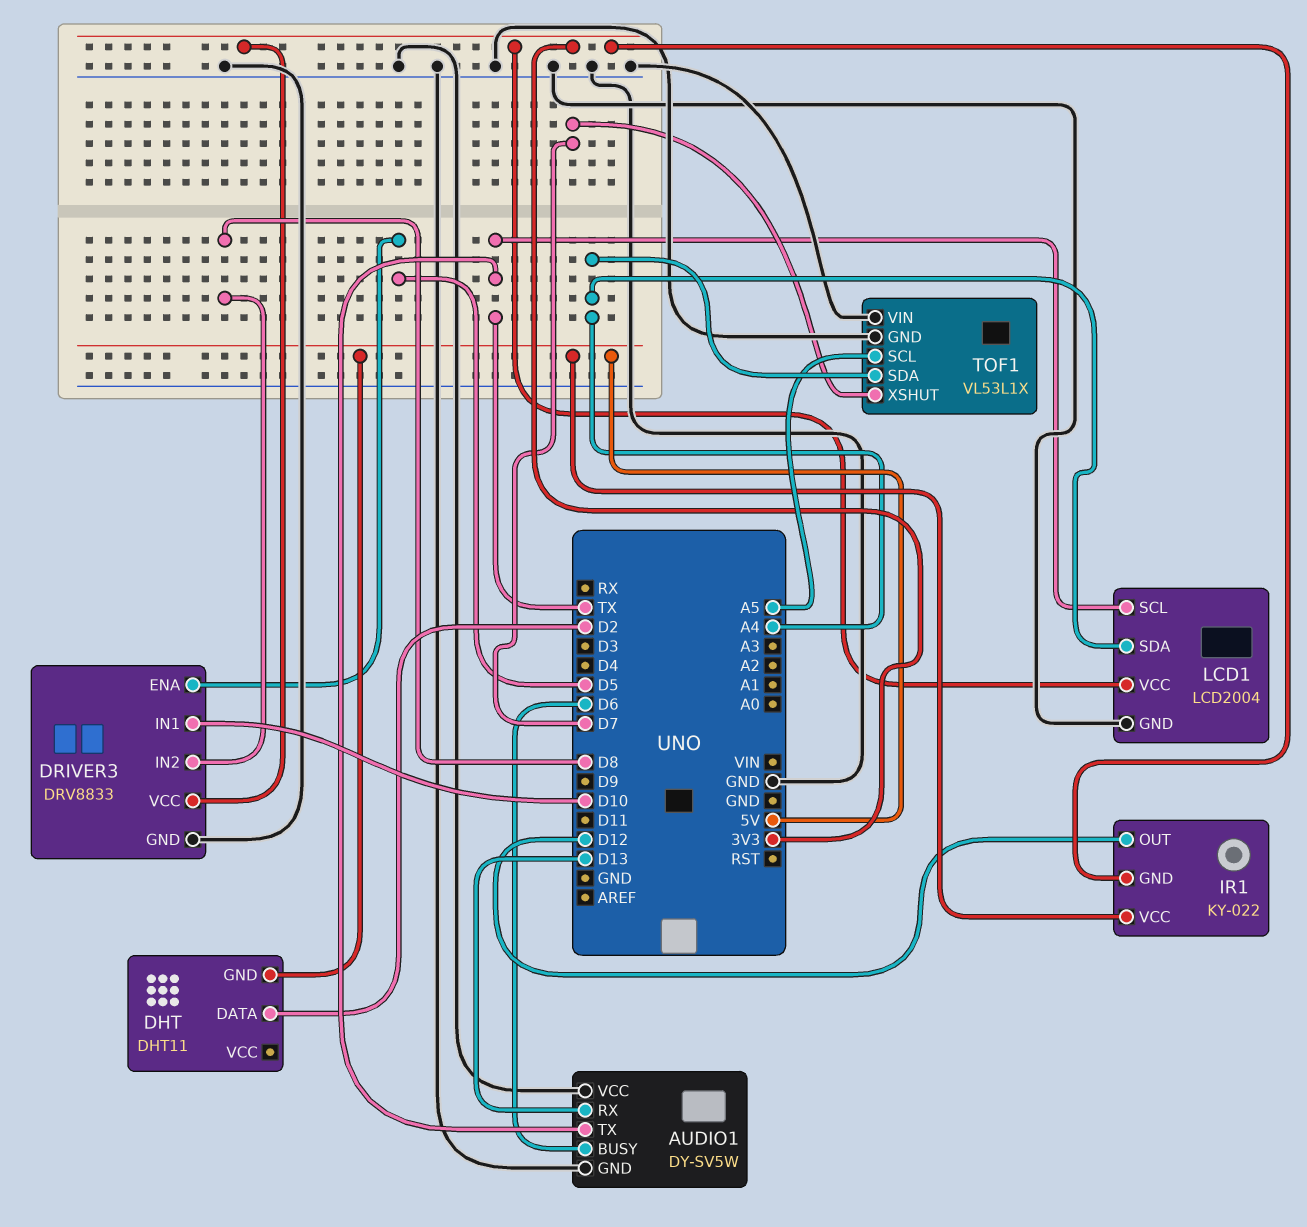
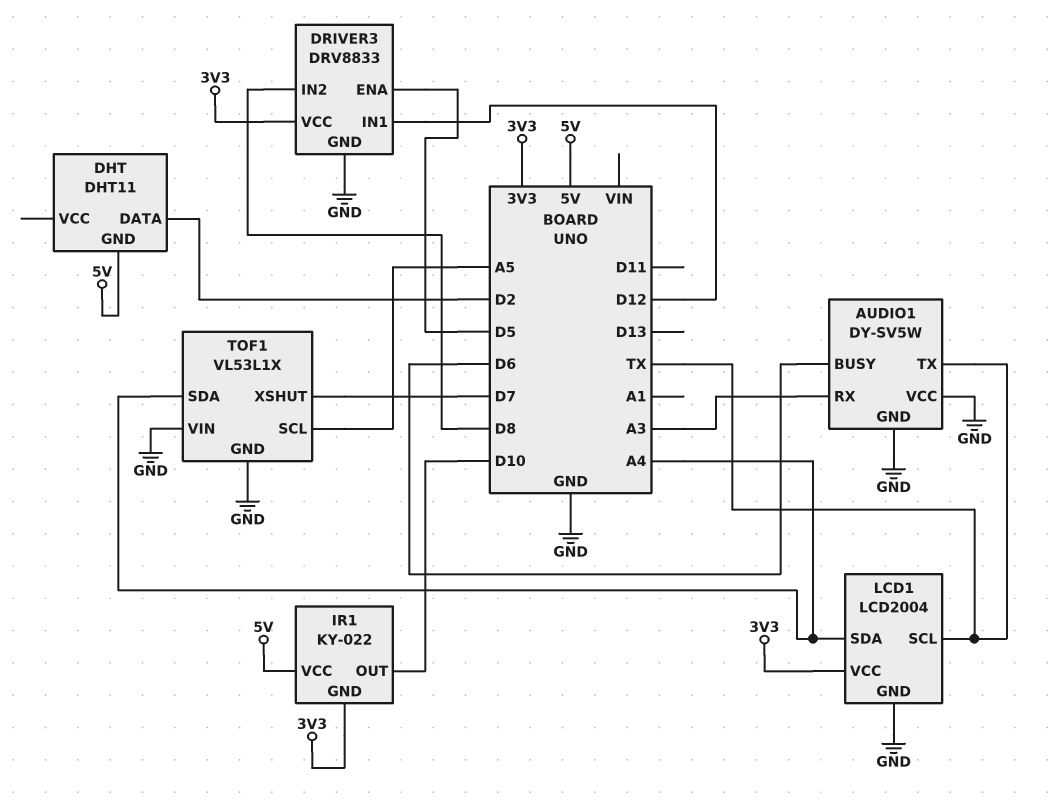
AUDIO1 pin RX: D13 -> A3
DRIVER3 pin IN1: D10 -> D12
IR1 pin OUT: D12 -> D10

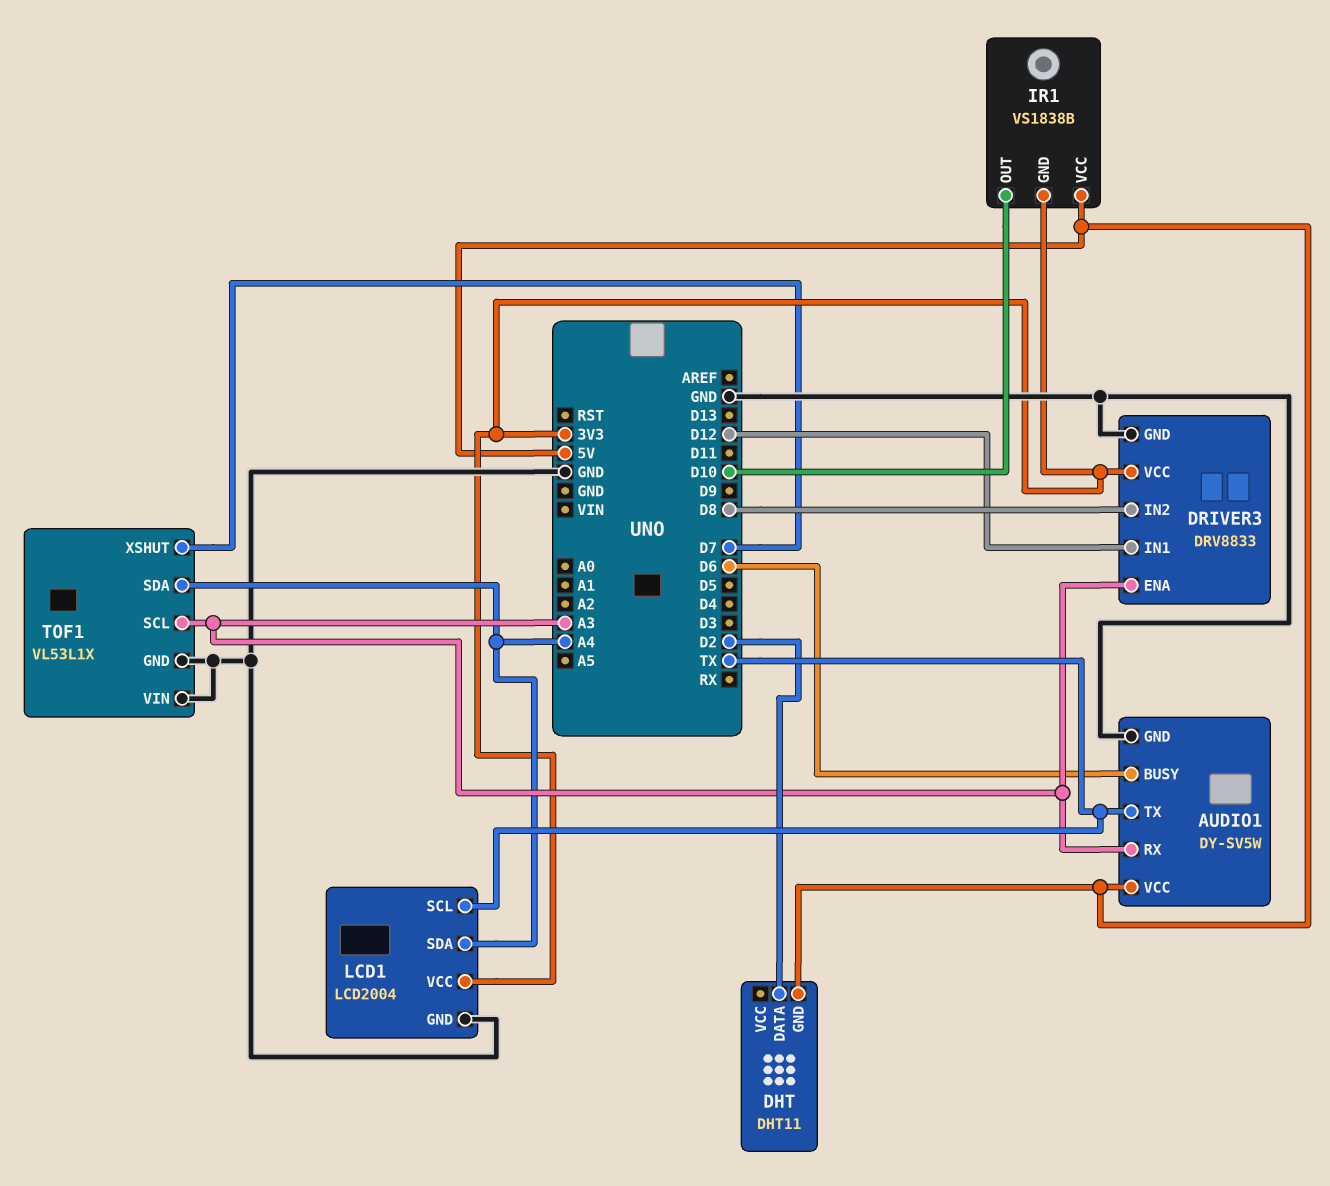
AUDIO1 pin VCC: GND -> 5V
DRIVER3 pin ENA: D5 -> A3
IR1: KY-022 -> VS1838B
TOF1 pin SCL: A5 -> A3

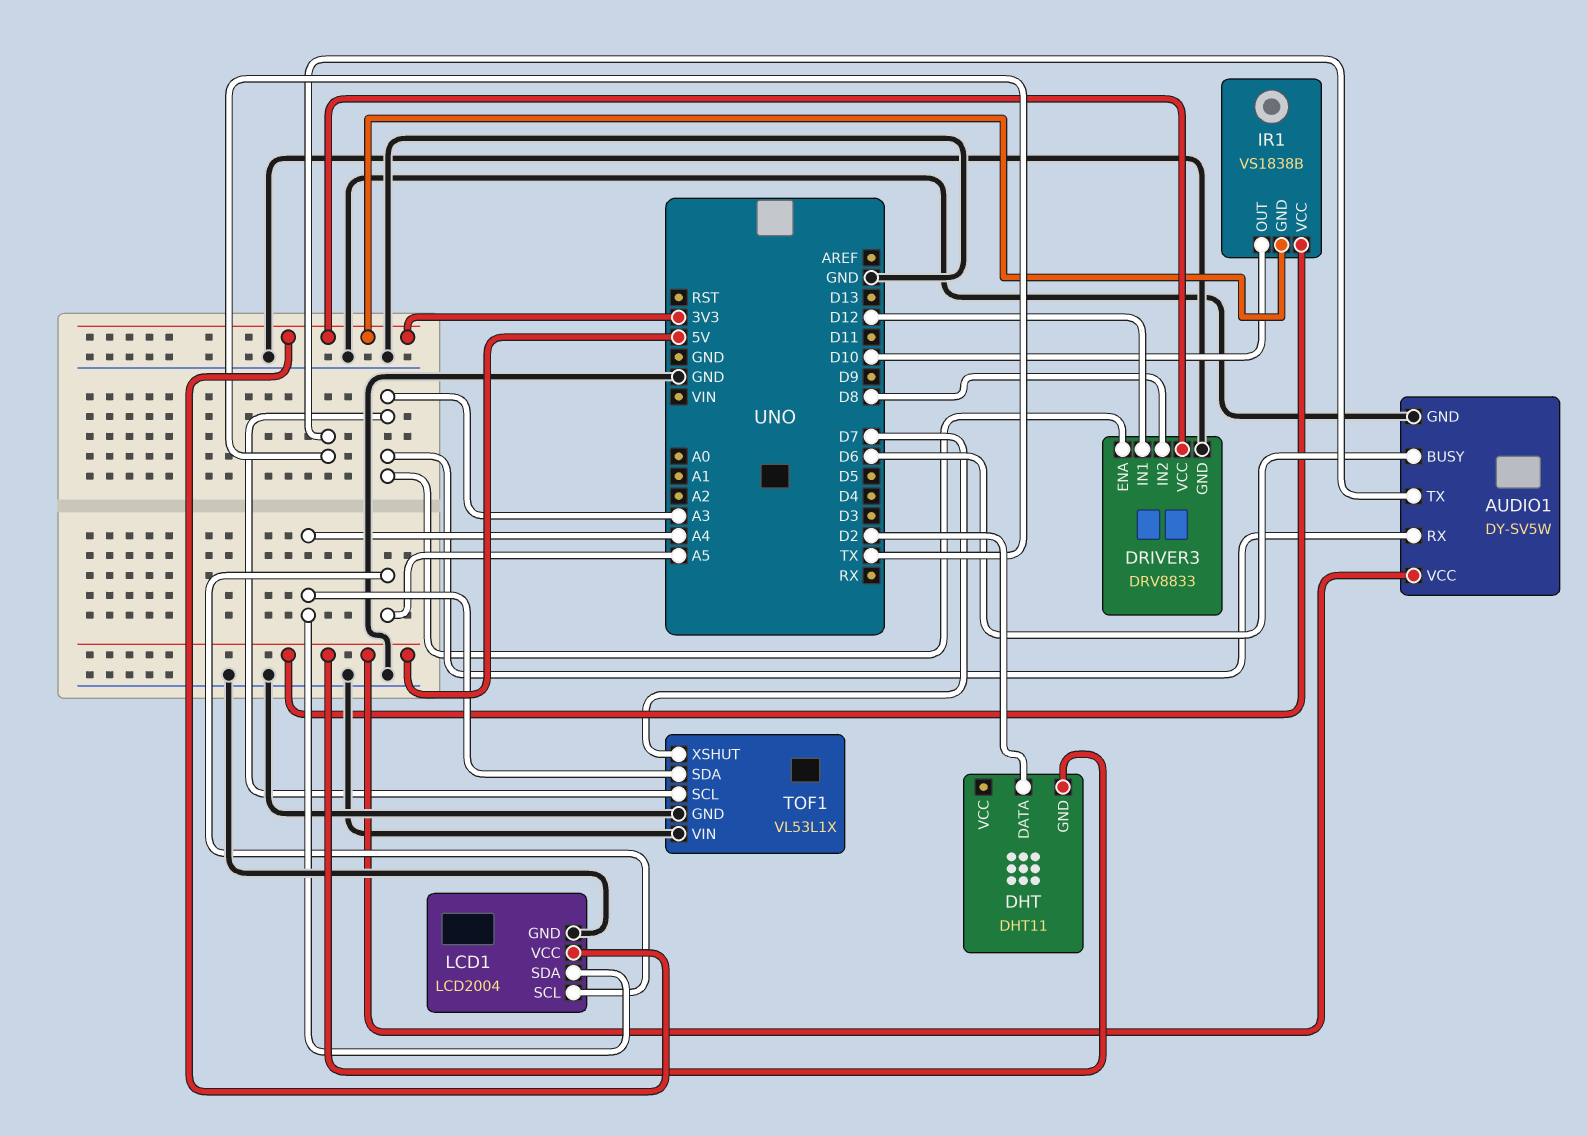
LCD1 pin SCL: TX -> A5

